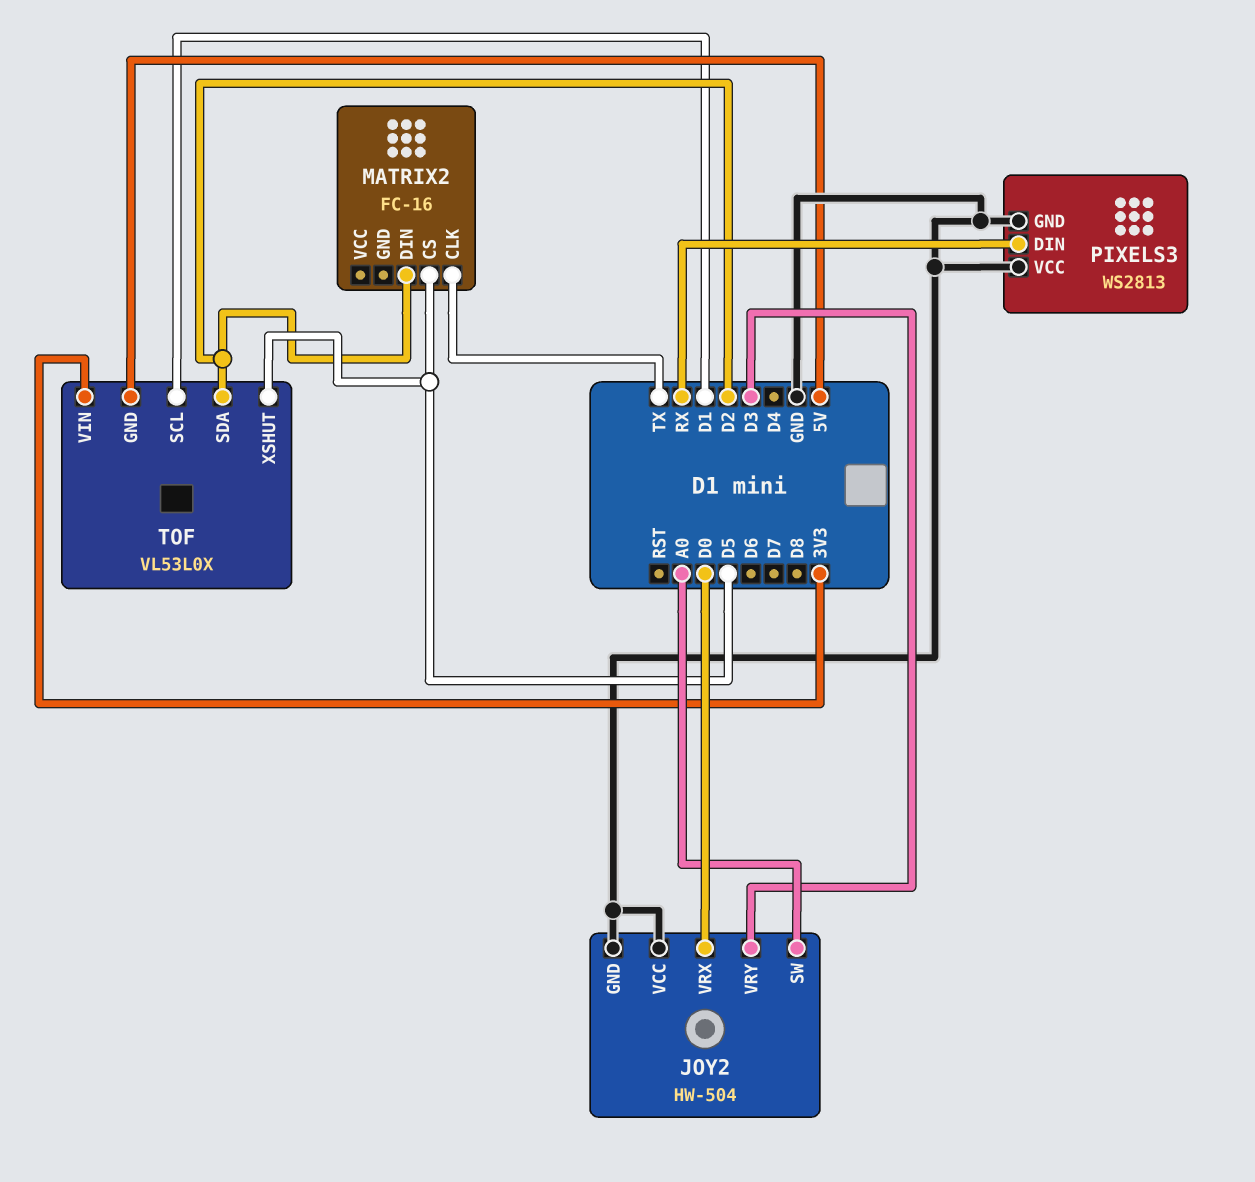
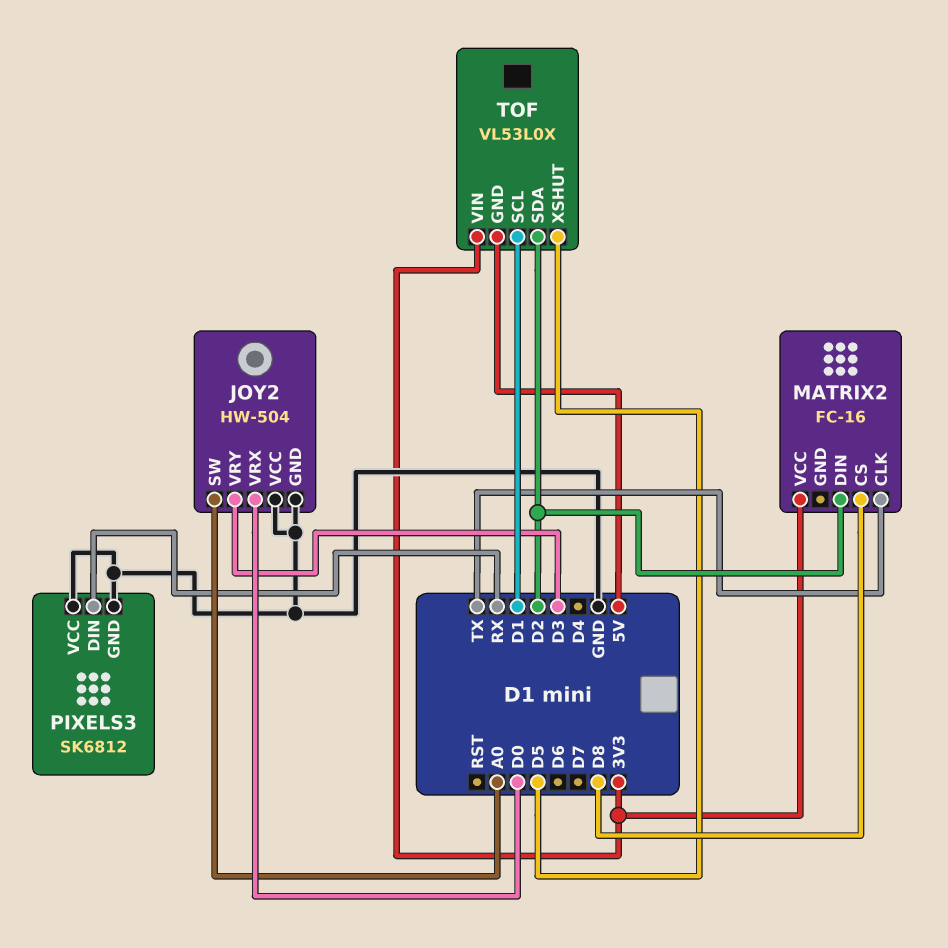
MATRIX2 pin CS: D5 -> D8
MATRIX2 pin VCC: none -> 3V3
PIXELS3: WS2813 -> SK6812

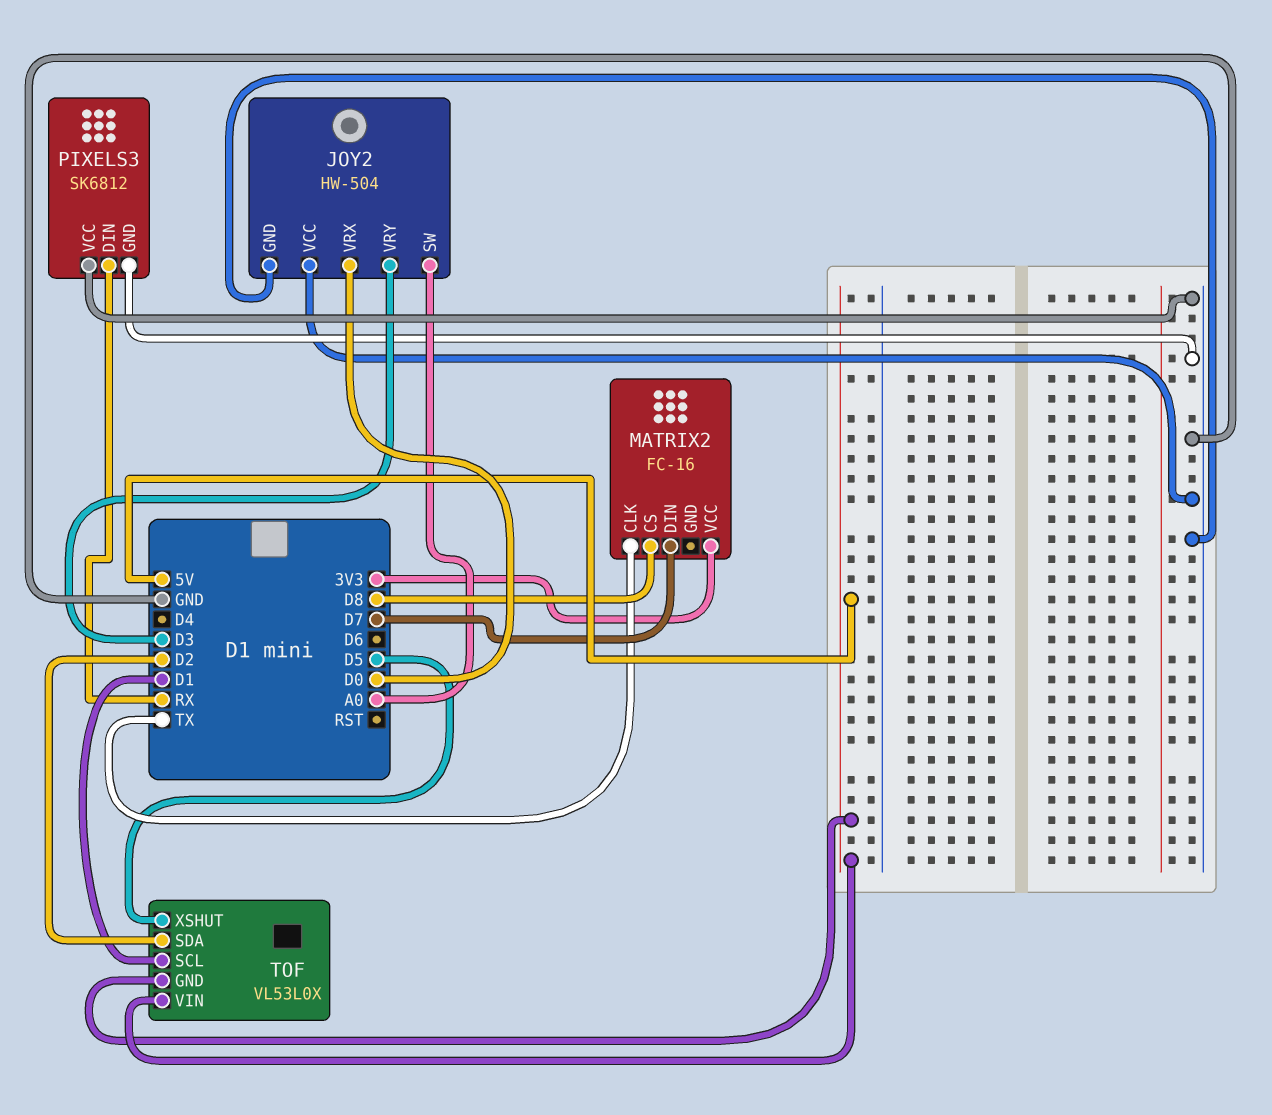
MATRIX2 pin DIN: D2 -> D7
TOF pin VIN: 3V3 -> 5V

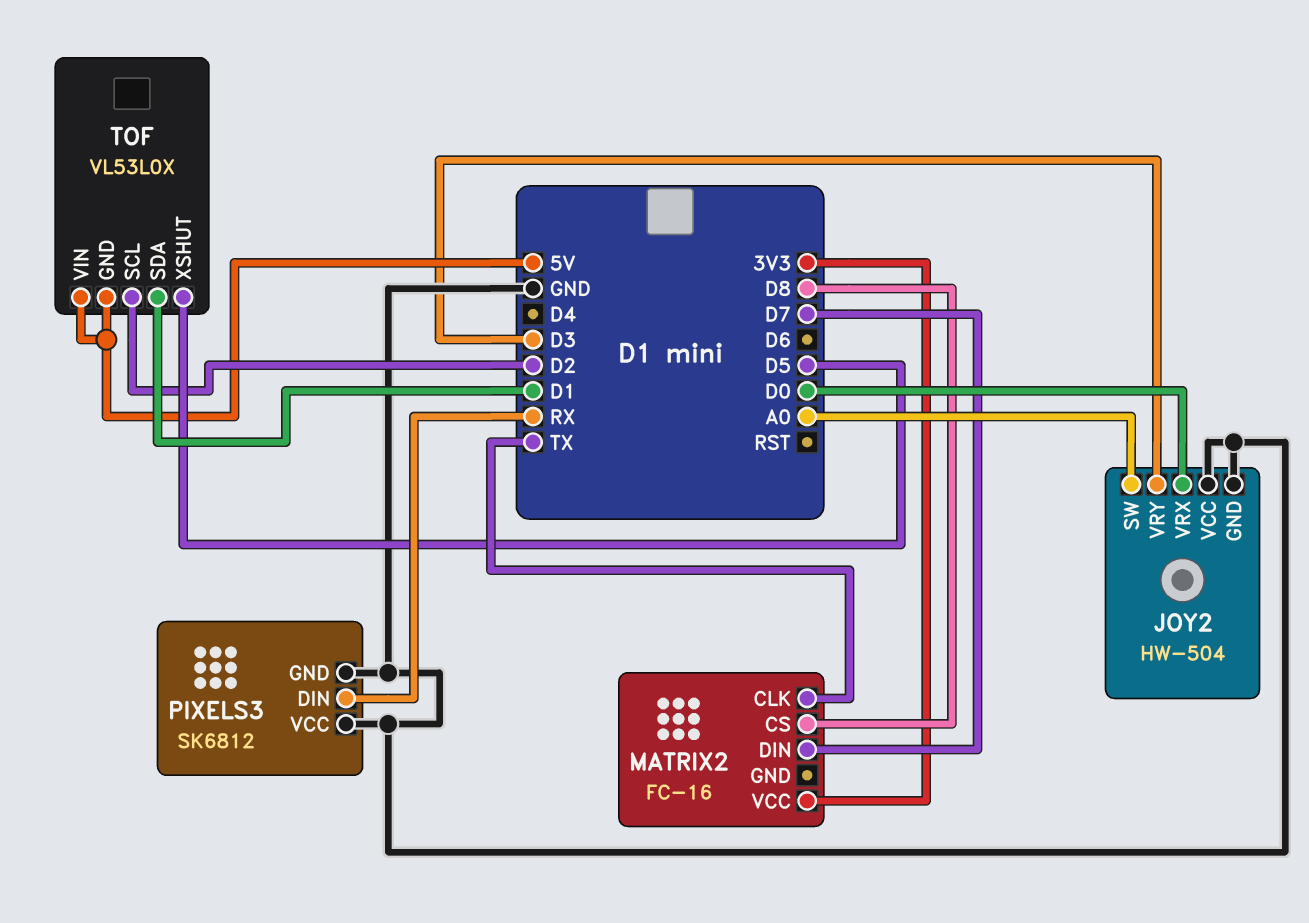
TOF pin SCL: D1 -> D2
TOF pin SDA: D2 -> D1

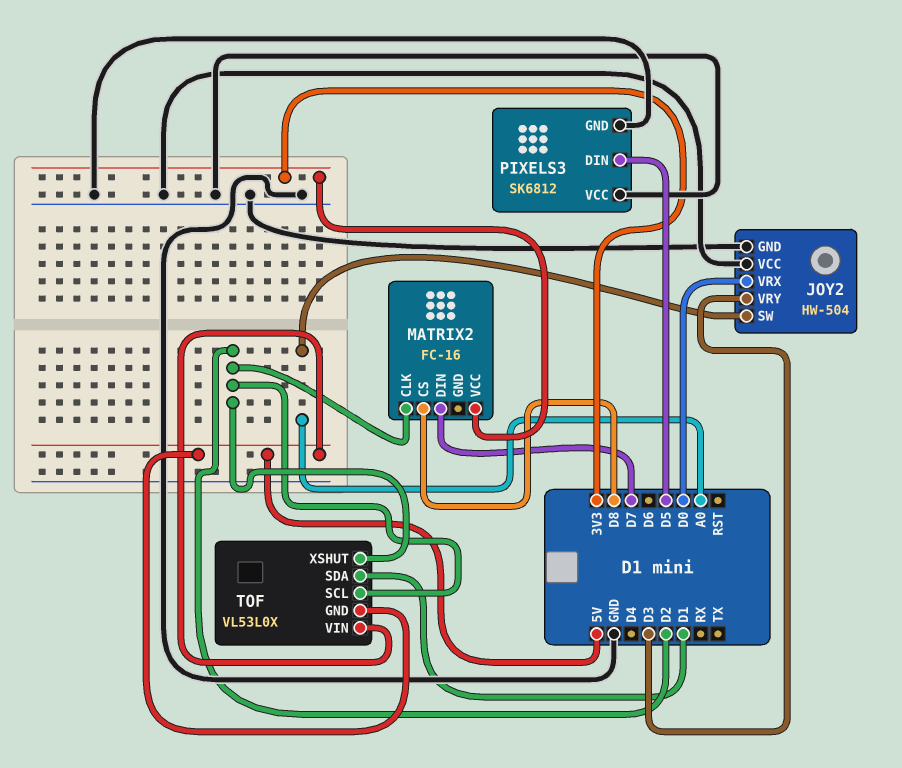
MATRIX2 pin CLK: TX -> D2
PIXELS3 pin DIN: RX -> D5
TOF pin XSHUT: D5 -> D2

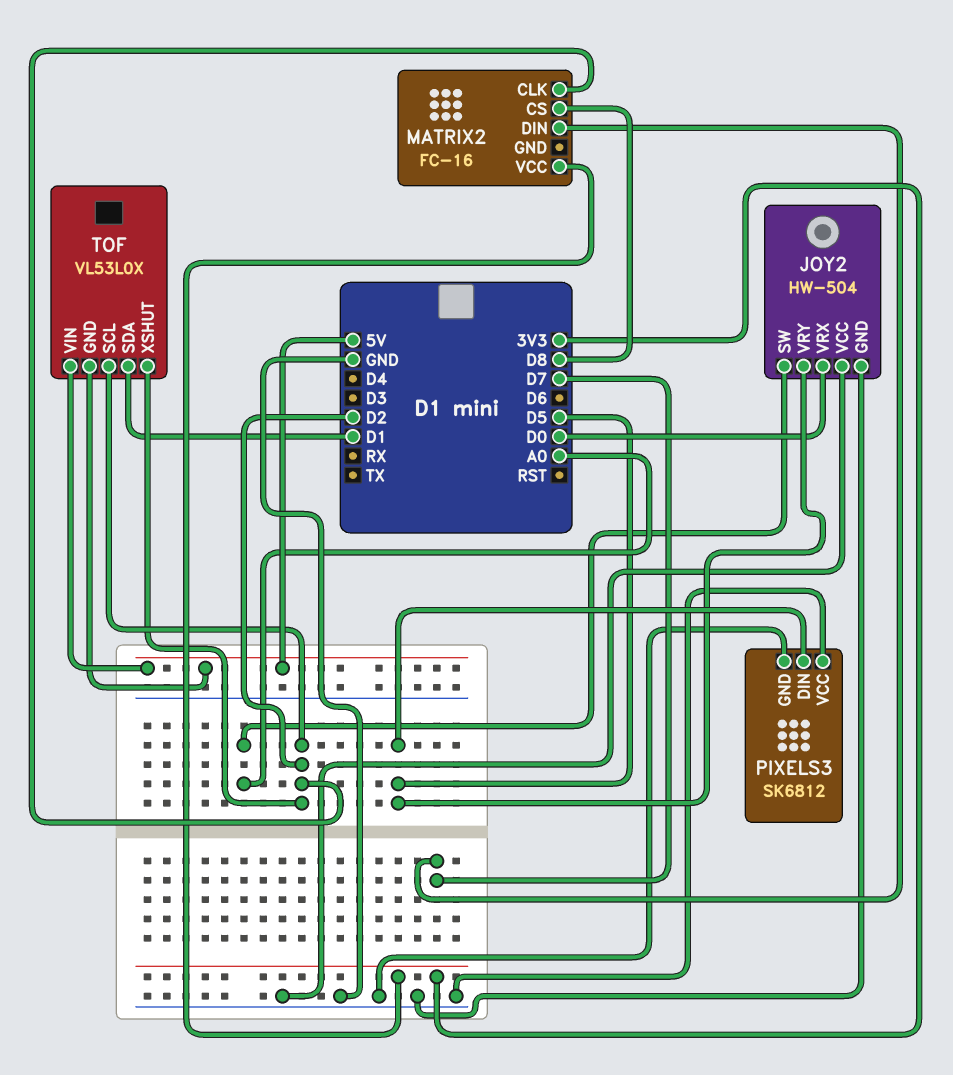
JOY2 pin VRY: D3 -> D5

